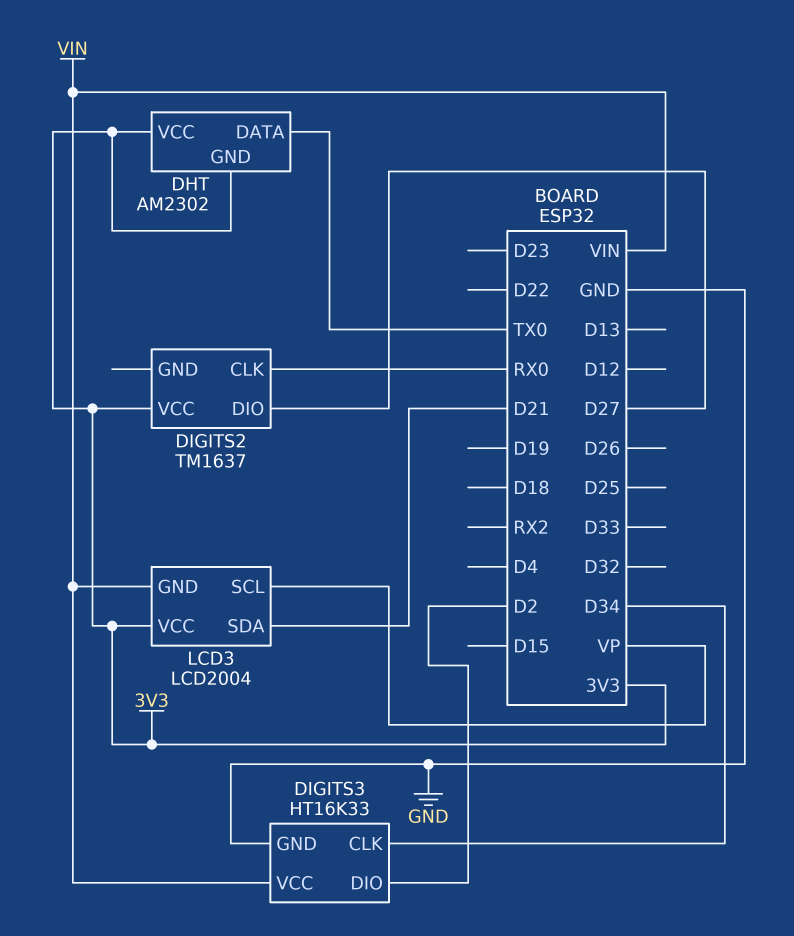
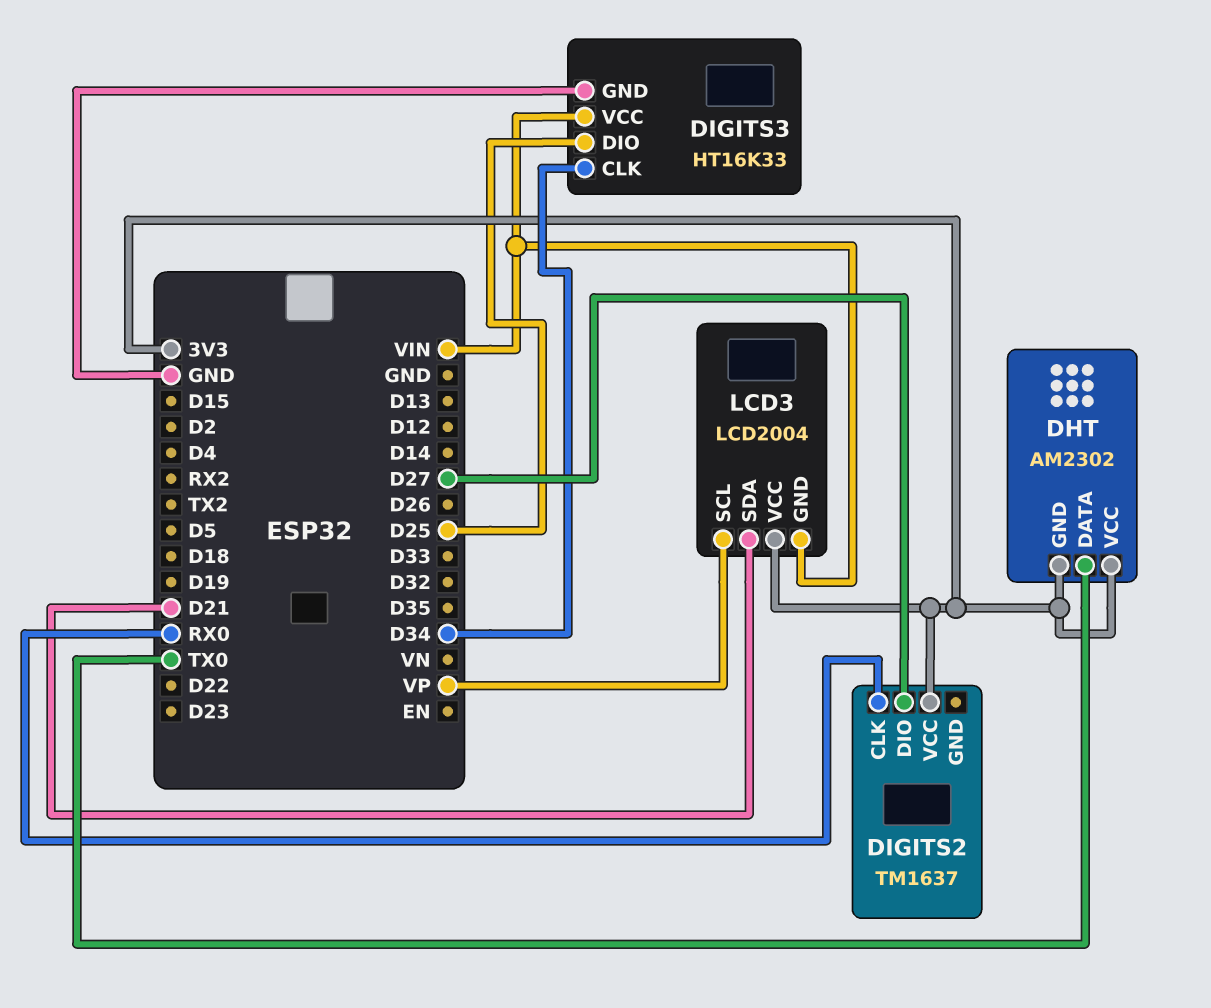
DIGITS3 pin DIO: D2 -> D25

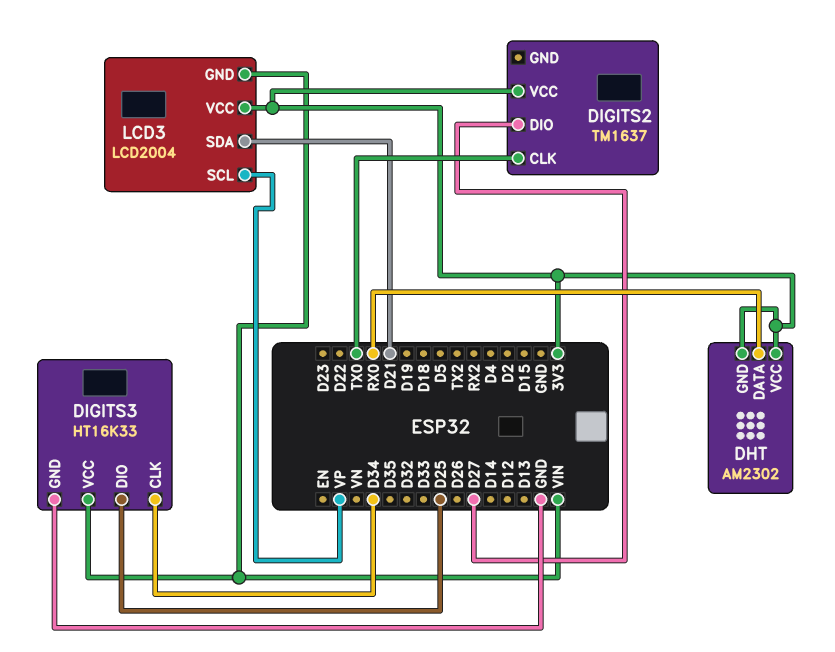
DHT pin DATA: TX0 -> RX0
DIGITS2 pin CLK: RX0 -> TX0

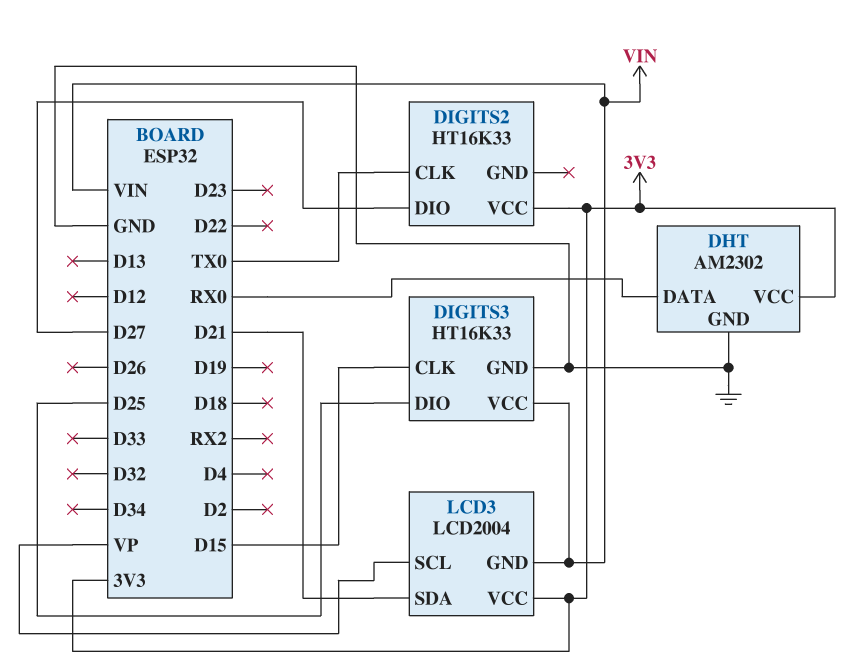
DHT pin GND: 3V3 -> GND
DIGITS2: TM1637 -> HT16K33
DIGITS3 pin CLK: D34 -> D15

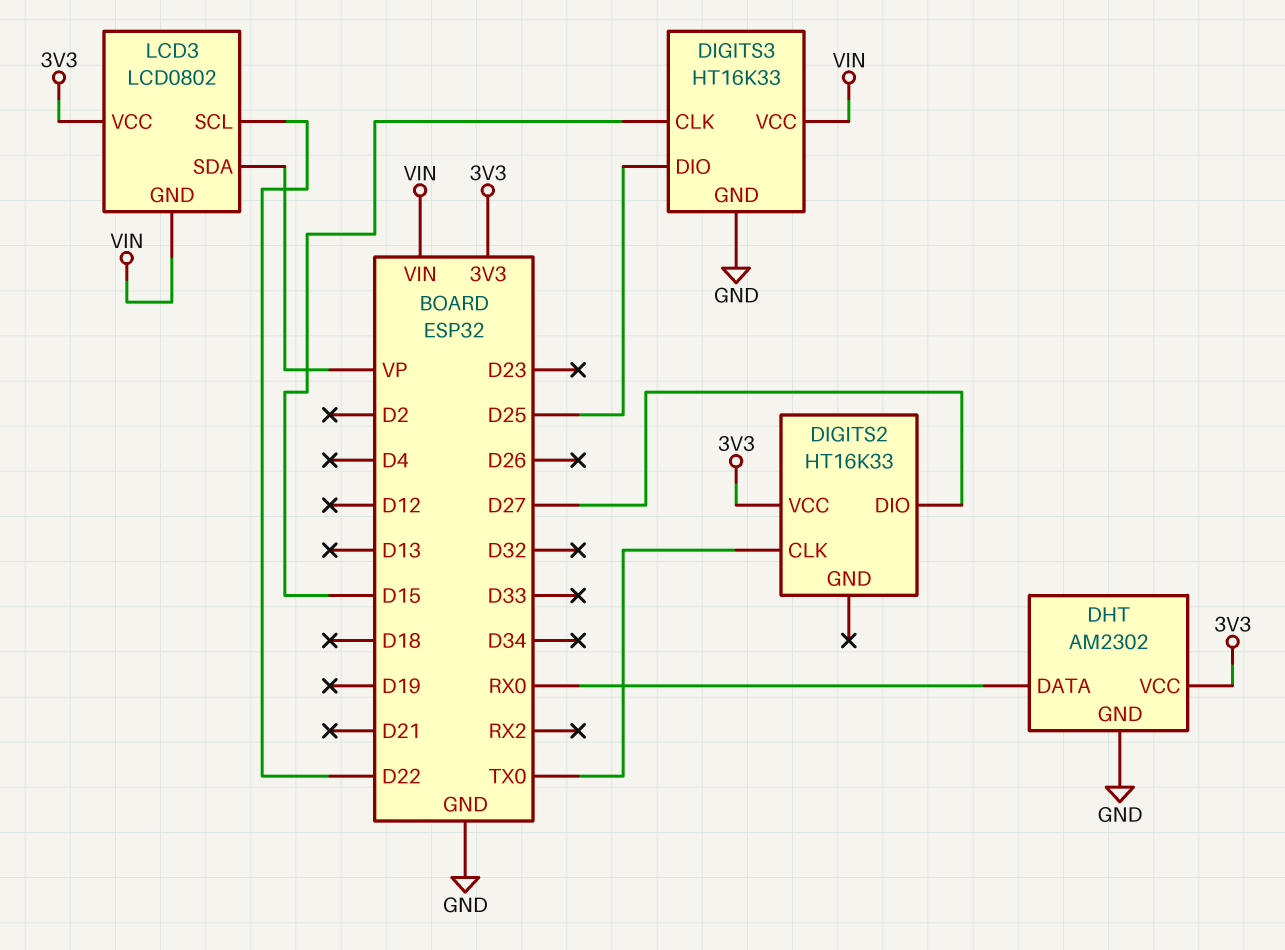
LCD3: LCD2004 -> LCD0802
LCD3 pin SCL: VP -> D22
LCD3 pin SDA: D21 -> VP

